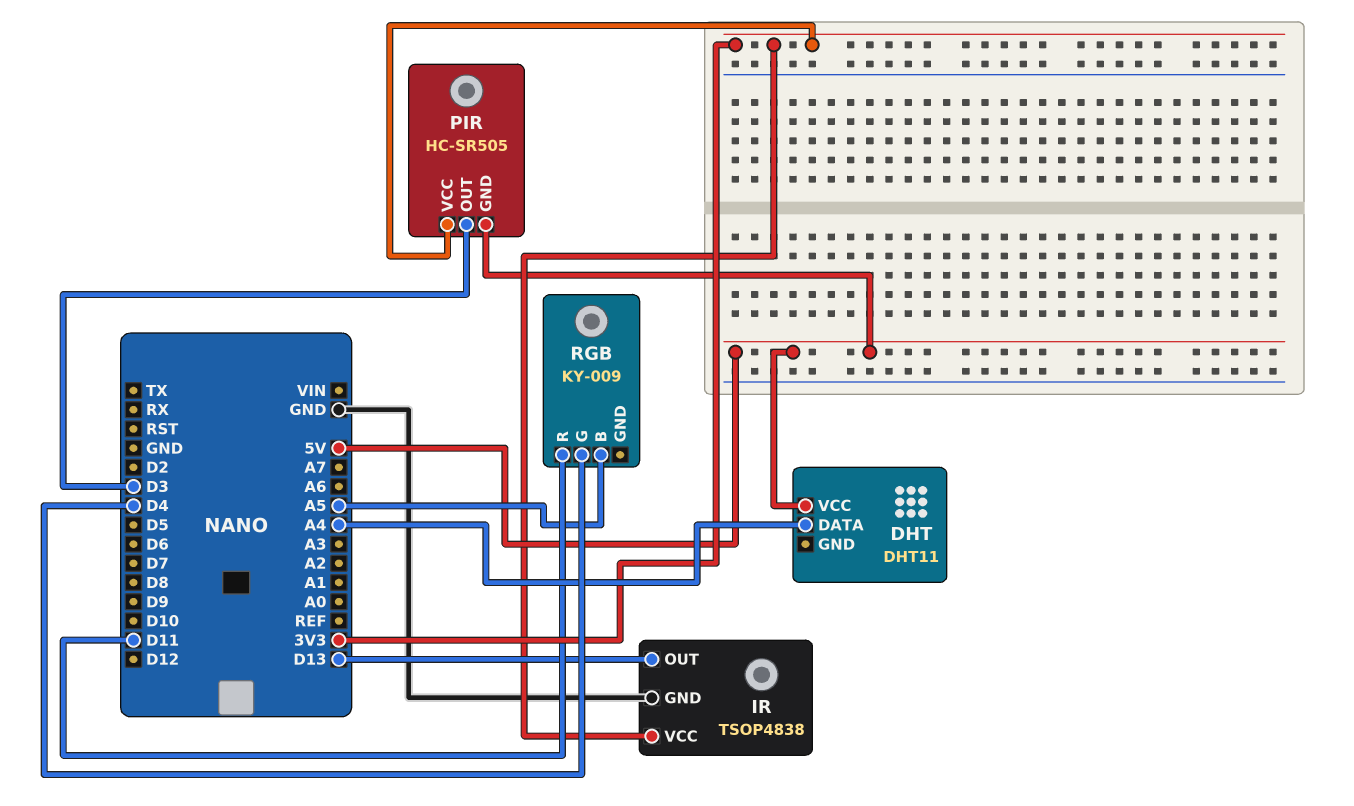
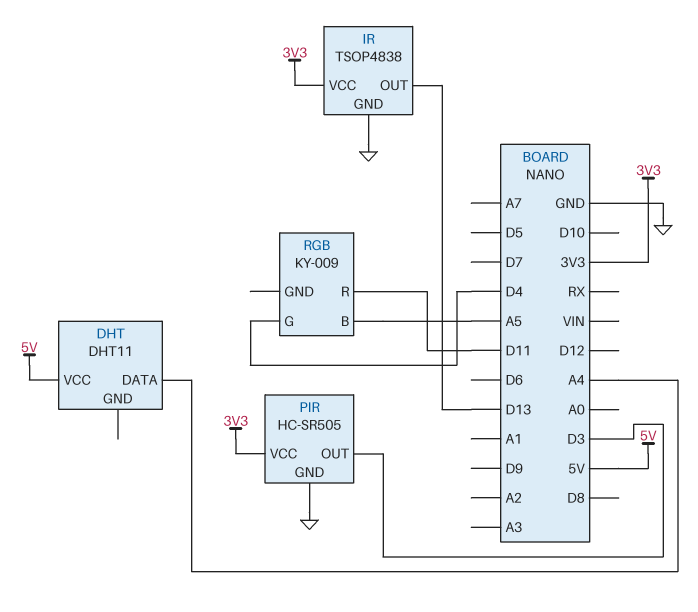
PIR pin GND: 5V -> GND

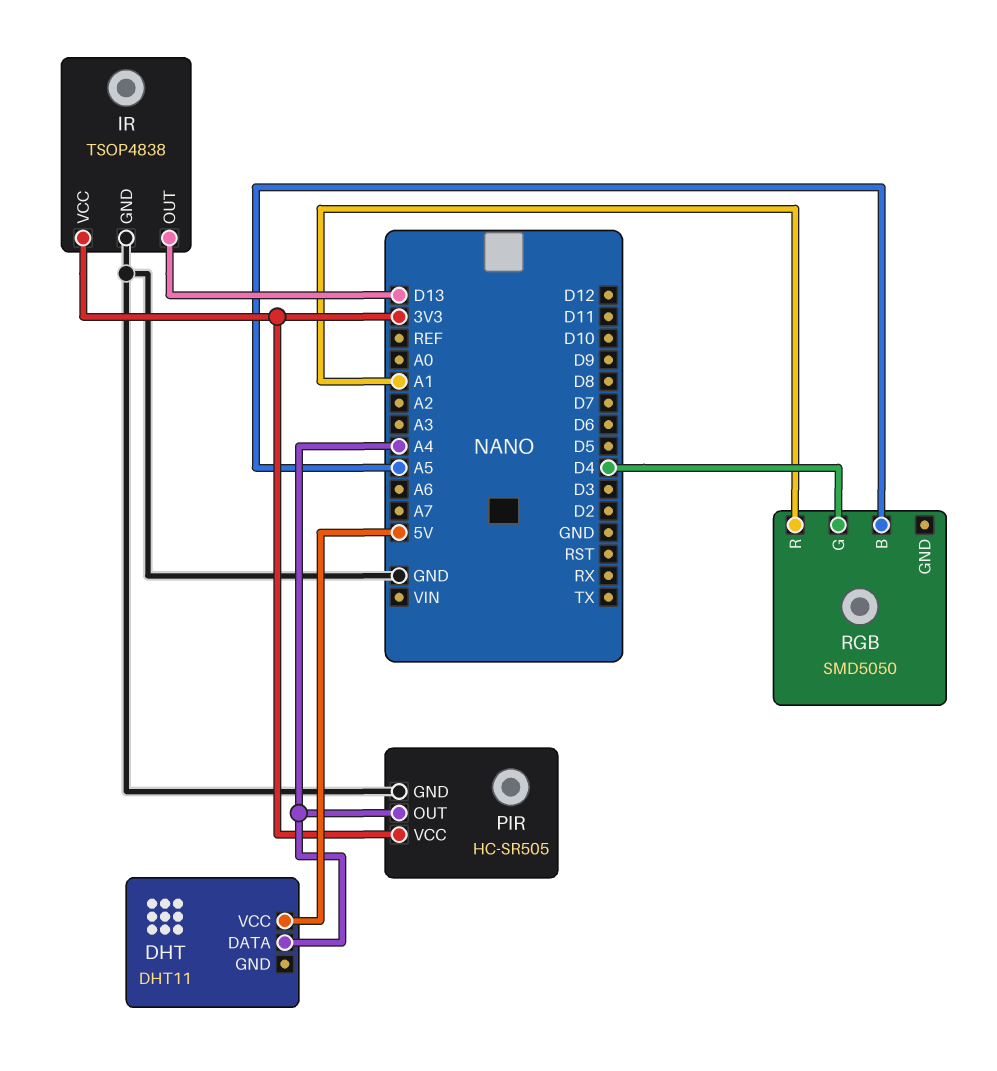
PIR pin OUT: D3 -> A4
RGB: KY-009 -> SMD5050
RGB pin R: D11 -> A1

